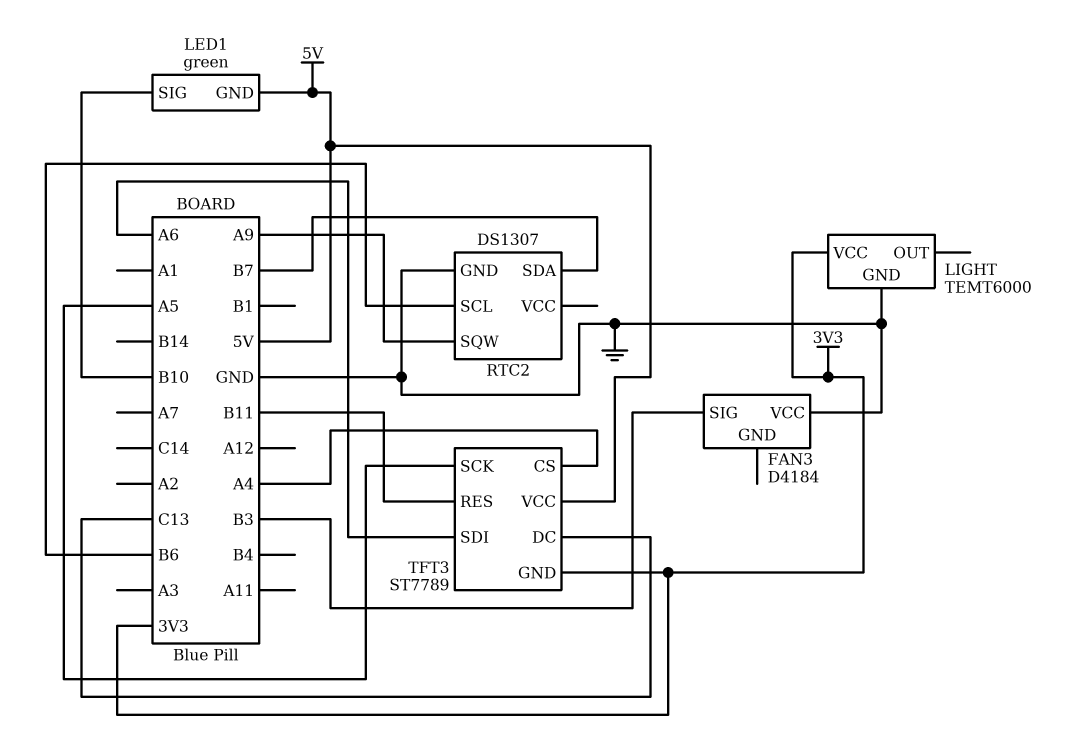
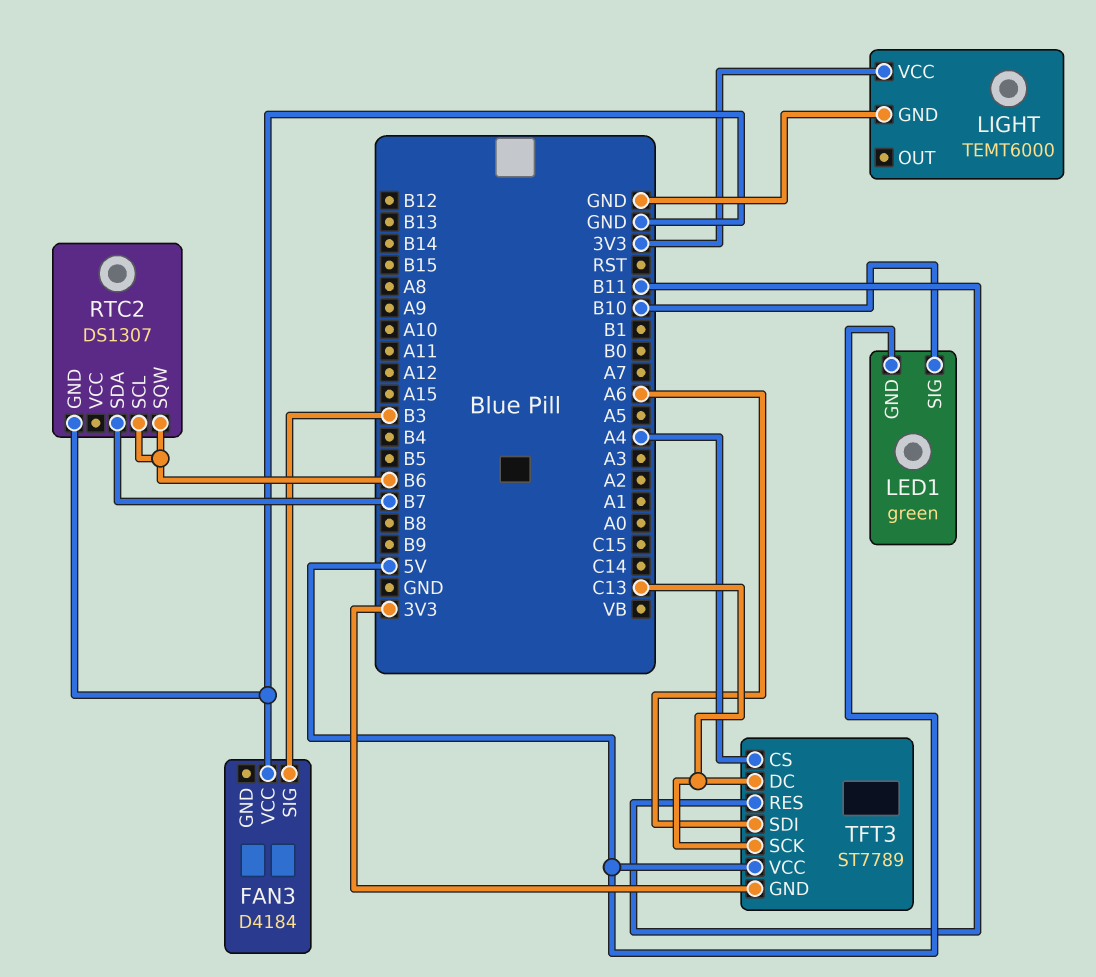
RTC2 pin SQW: A9 -> B6
TFT3 pin SCK: A5 -> C13

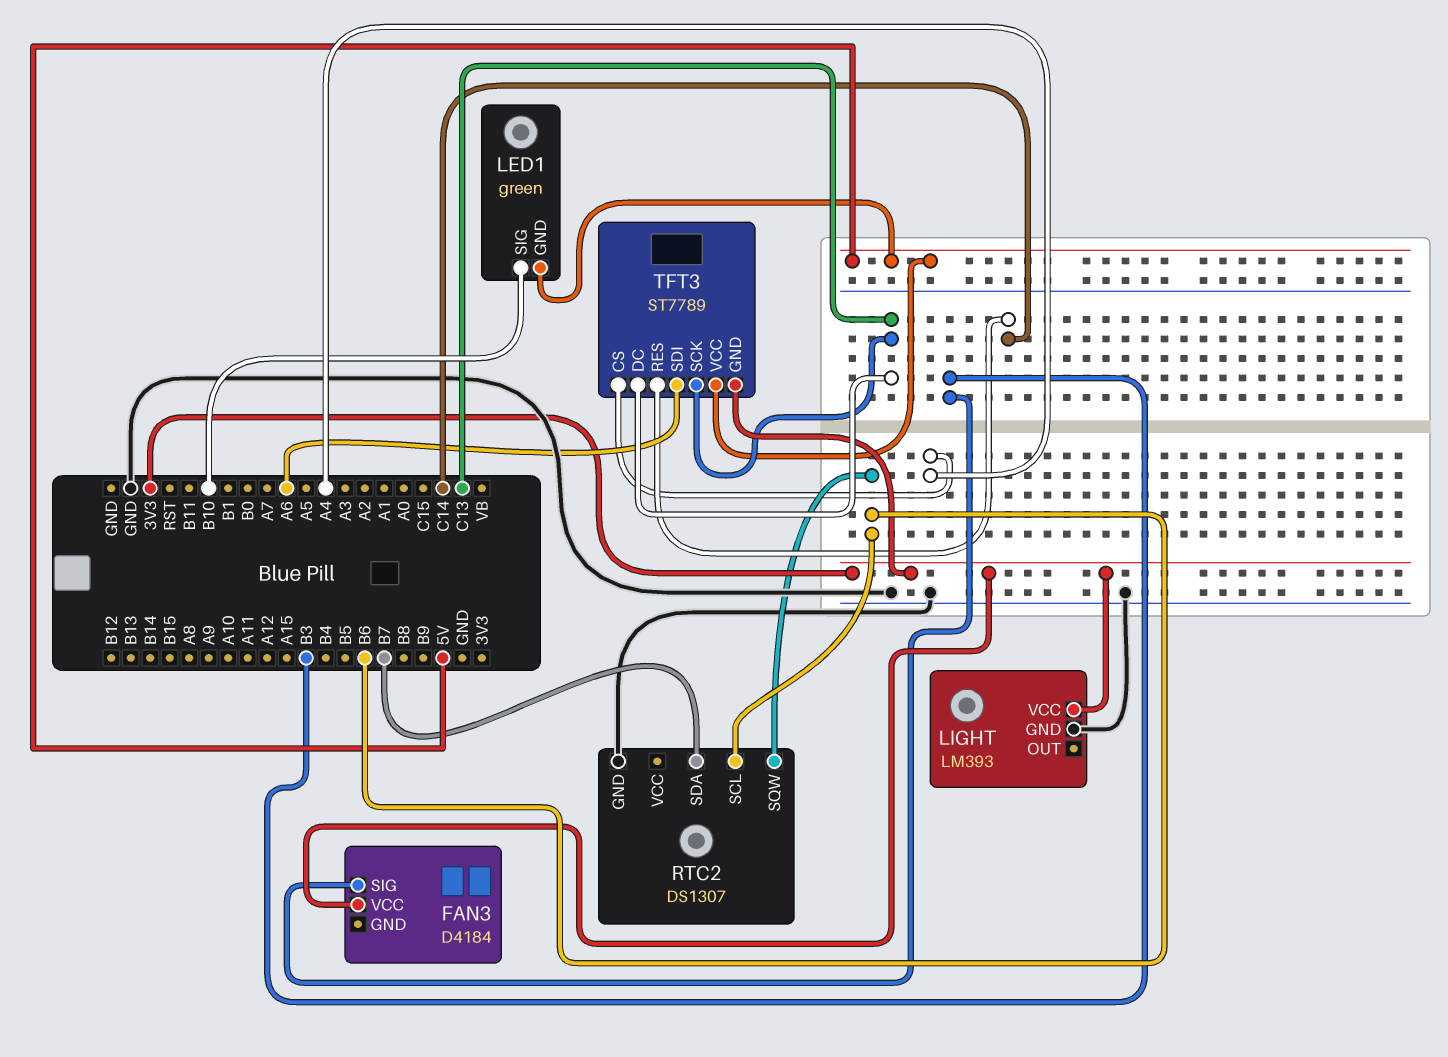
FAN3 pin VCC: GND -> 3V3
LIGHT: TEMT6000 -> LM393
TFT3 pin RES: B11 -> C14

